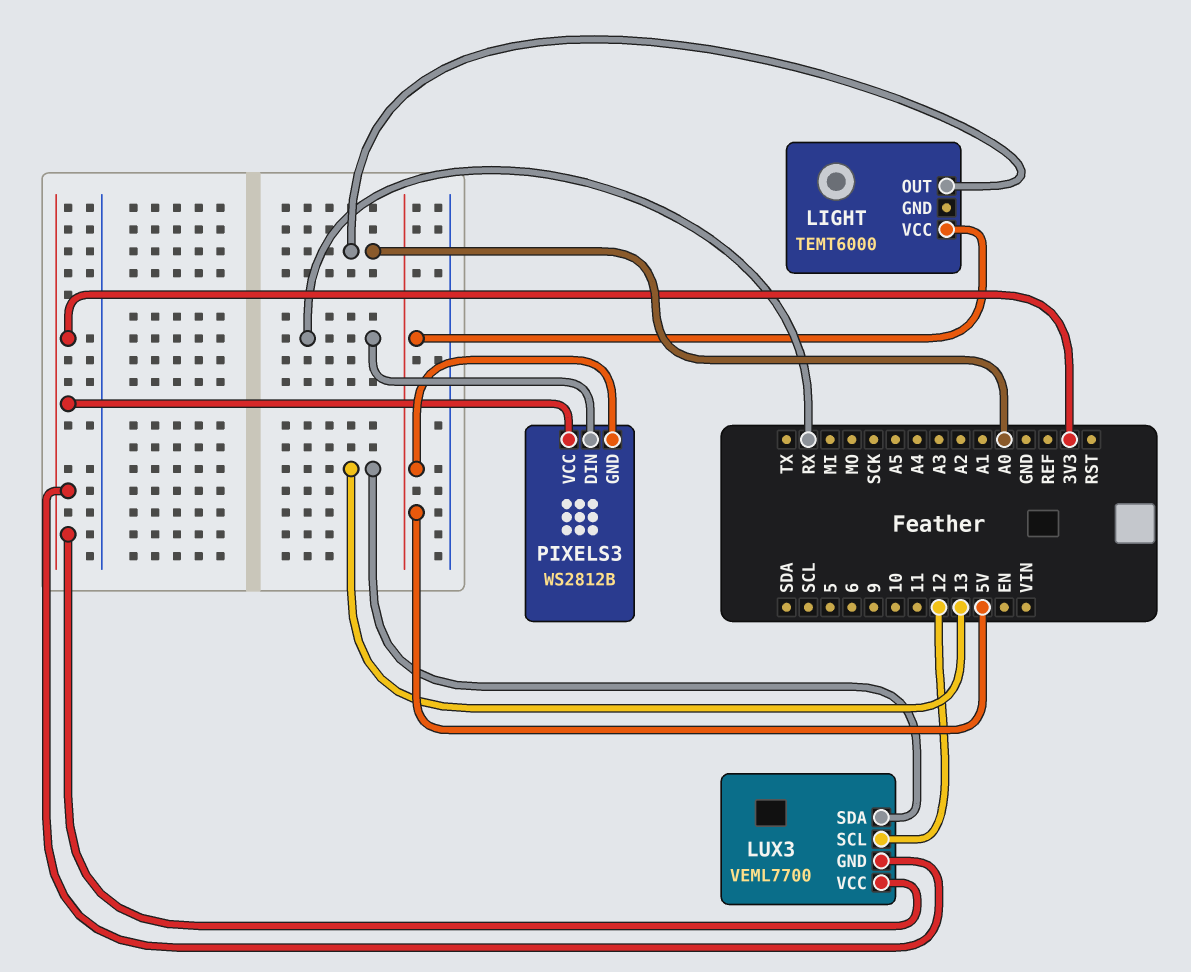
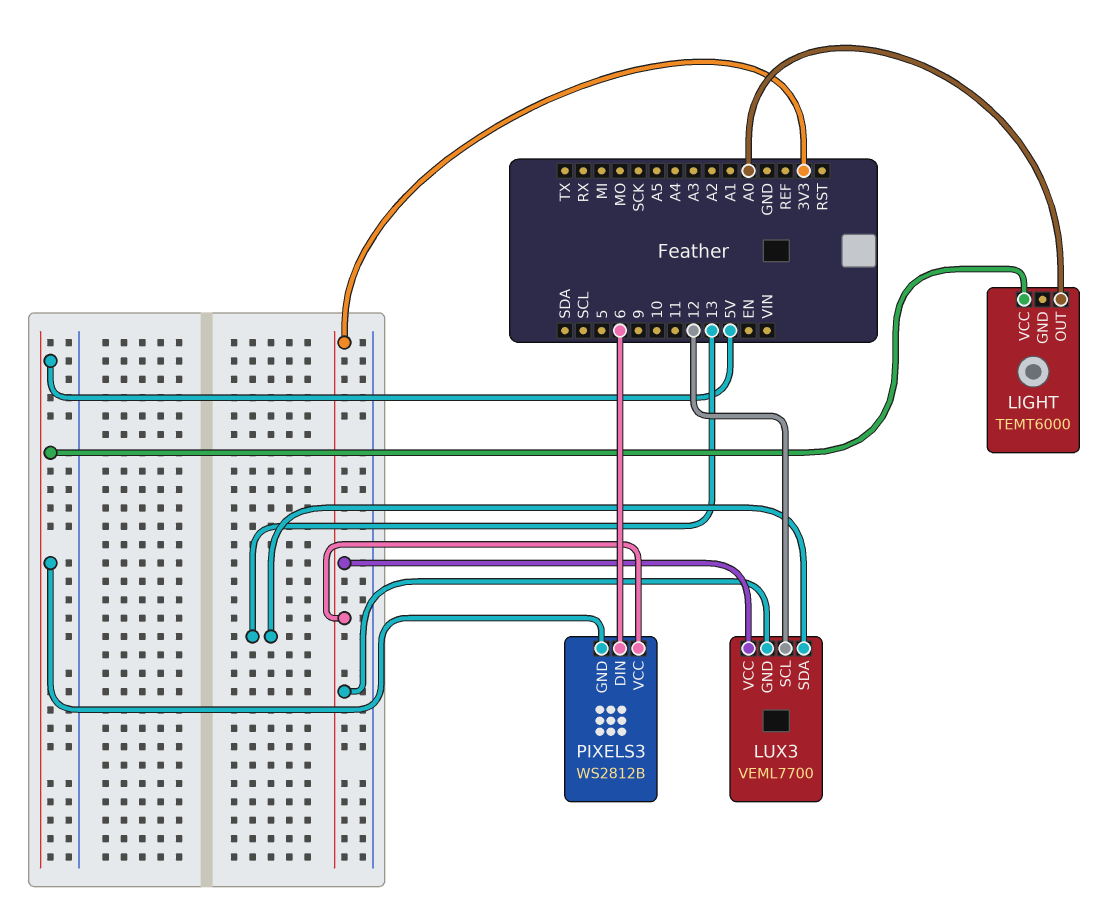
PIXELS3 pin DIN: RX -> 6

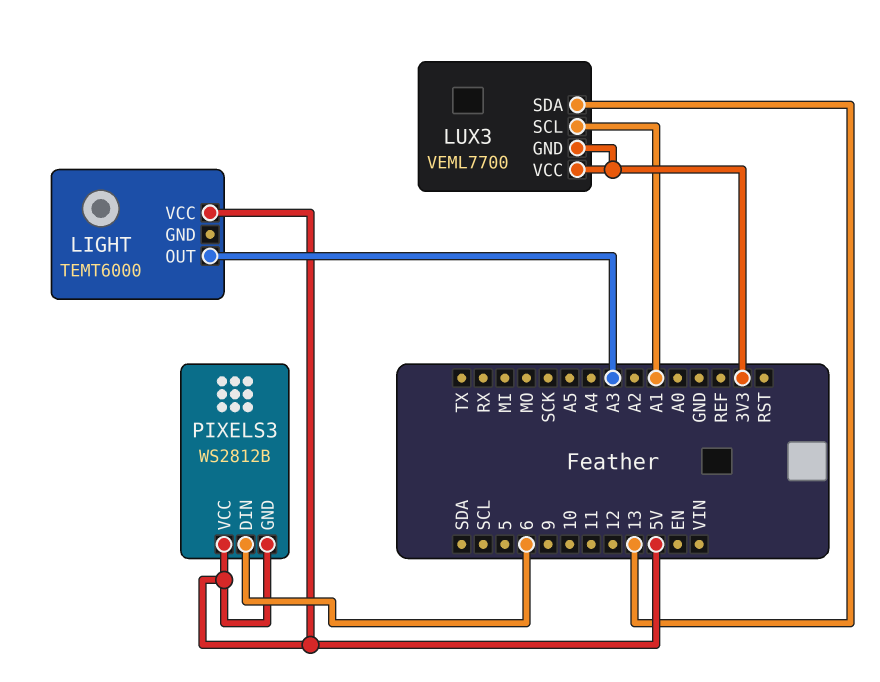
LIGHT pin OUT: A0 -> A3
LUX3 pin SCL: 12 -> A1
PIXELS3 pin VCC: 3V3 -> 5V

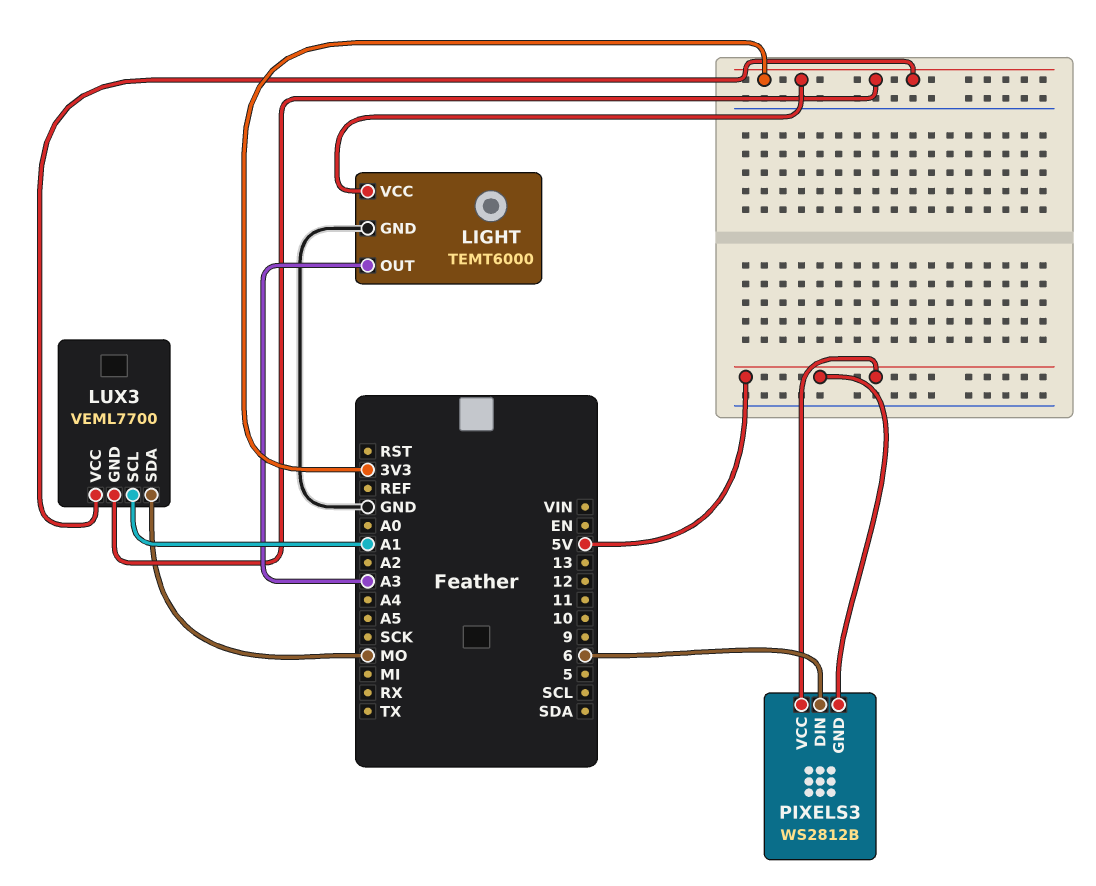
LIGHT pin GND: none -> GND
LIGHT pin VCC: 5V -> 3V3
LUX3 pin SDA: 13 -> MO

